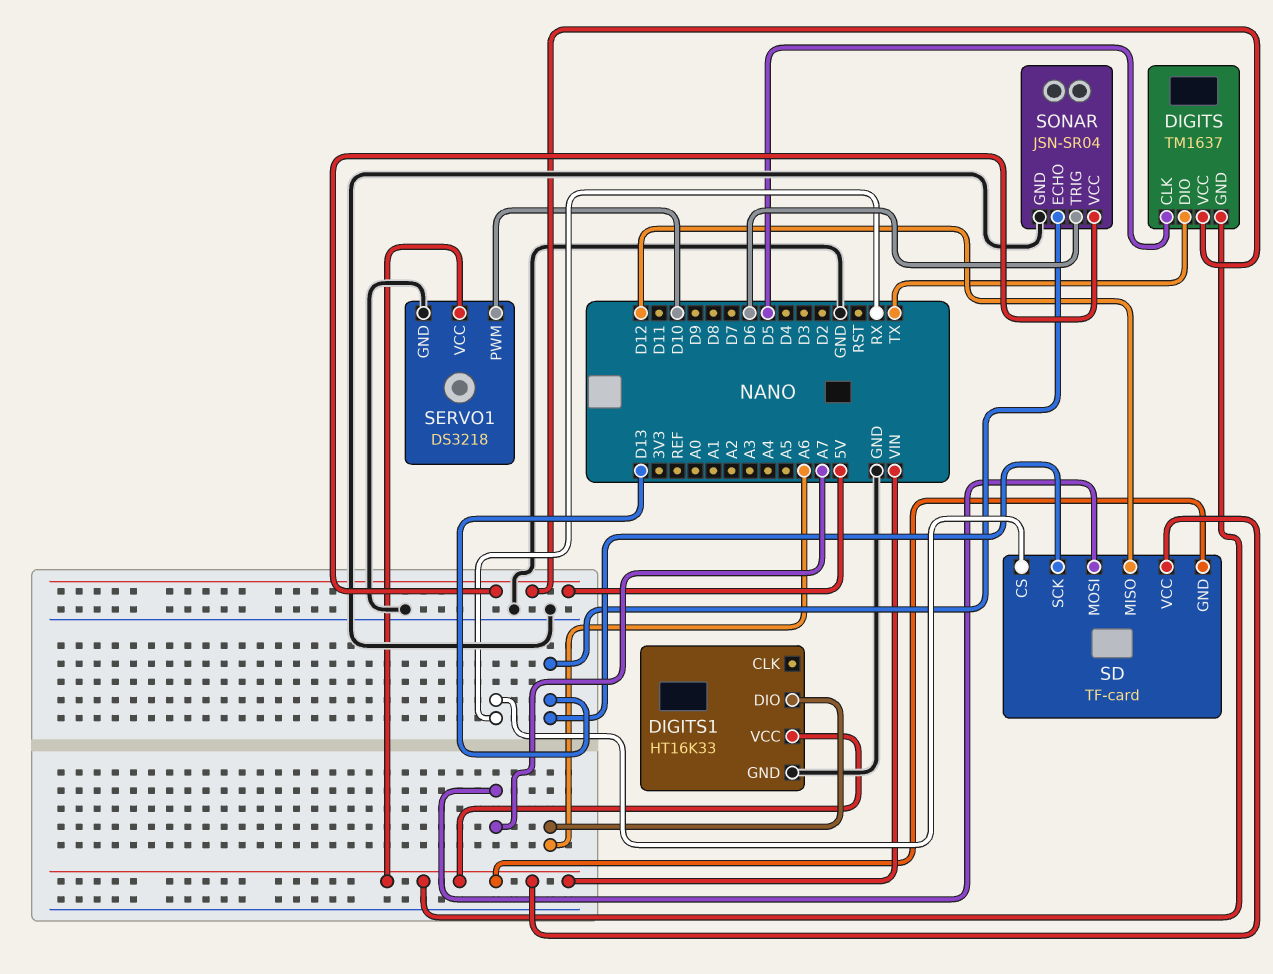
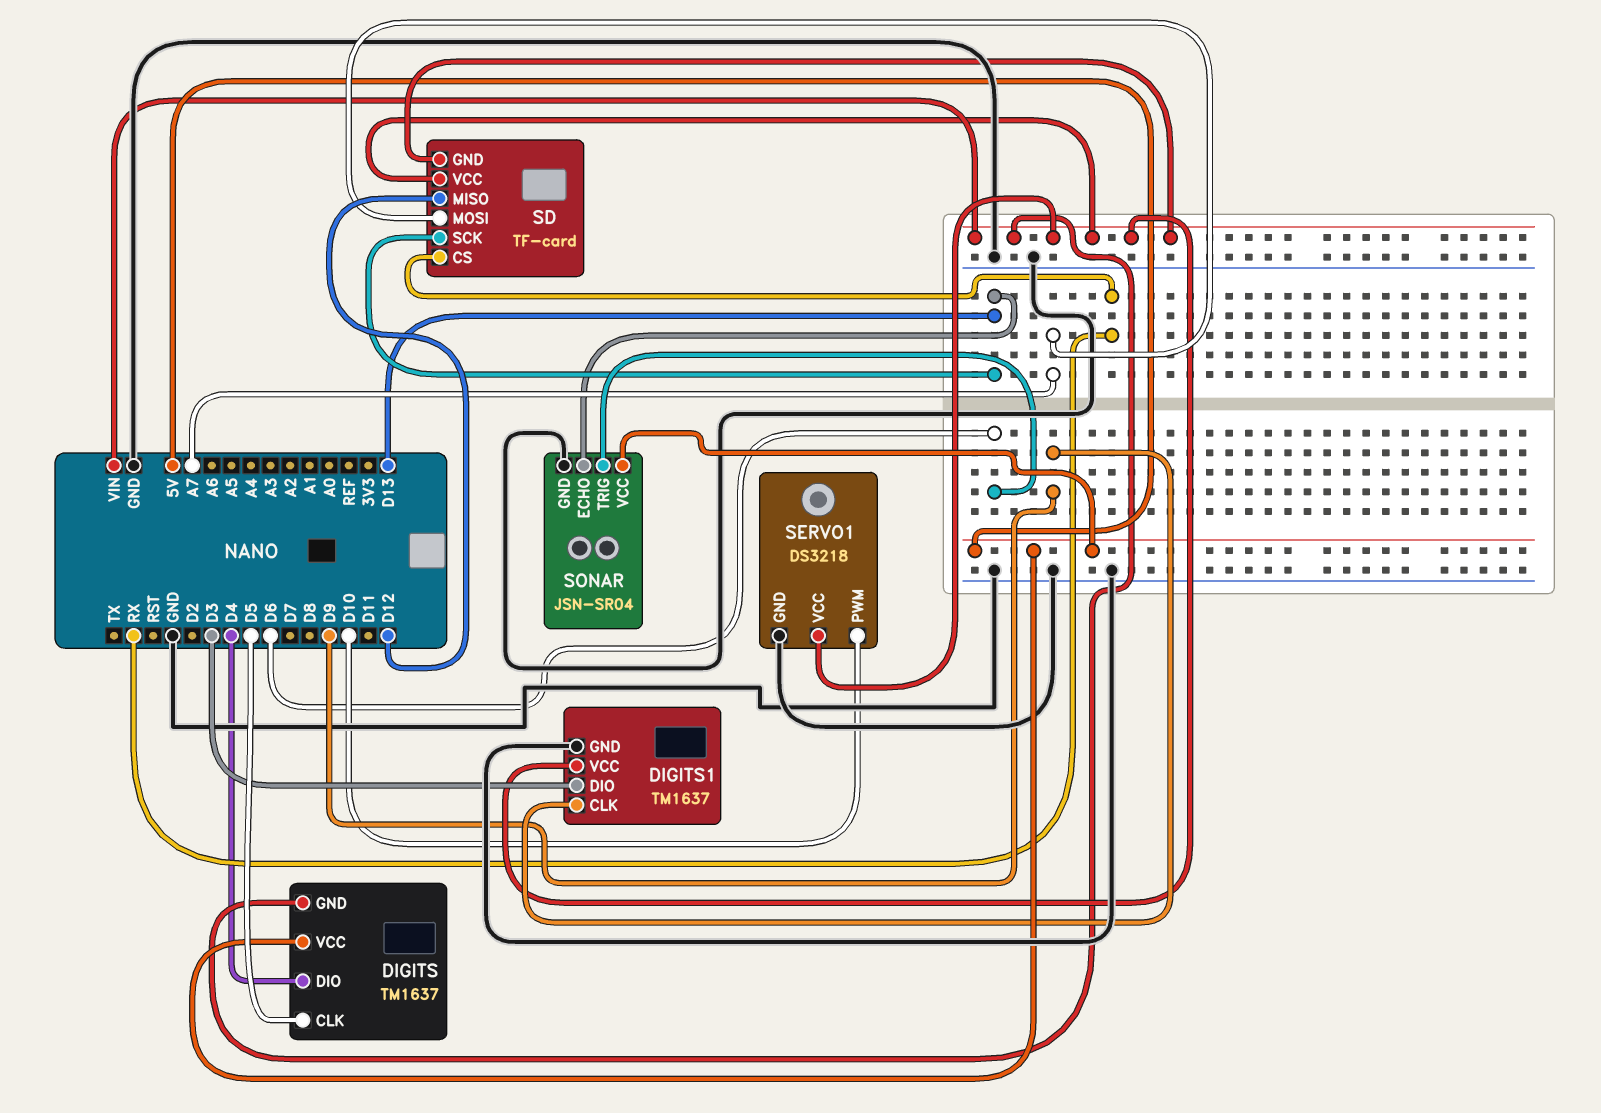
DIGITS pin DIO: TX -> D4
DIGITS1: HT16K33 -> TM1637
DIGITS1 pin CLK: none -> D9
DIGITS1 pin DIO: A6 -> D3

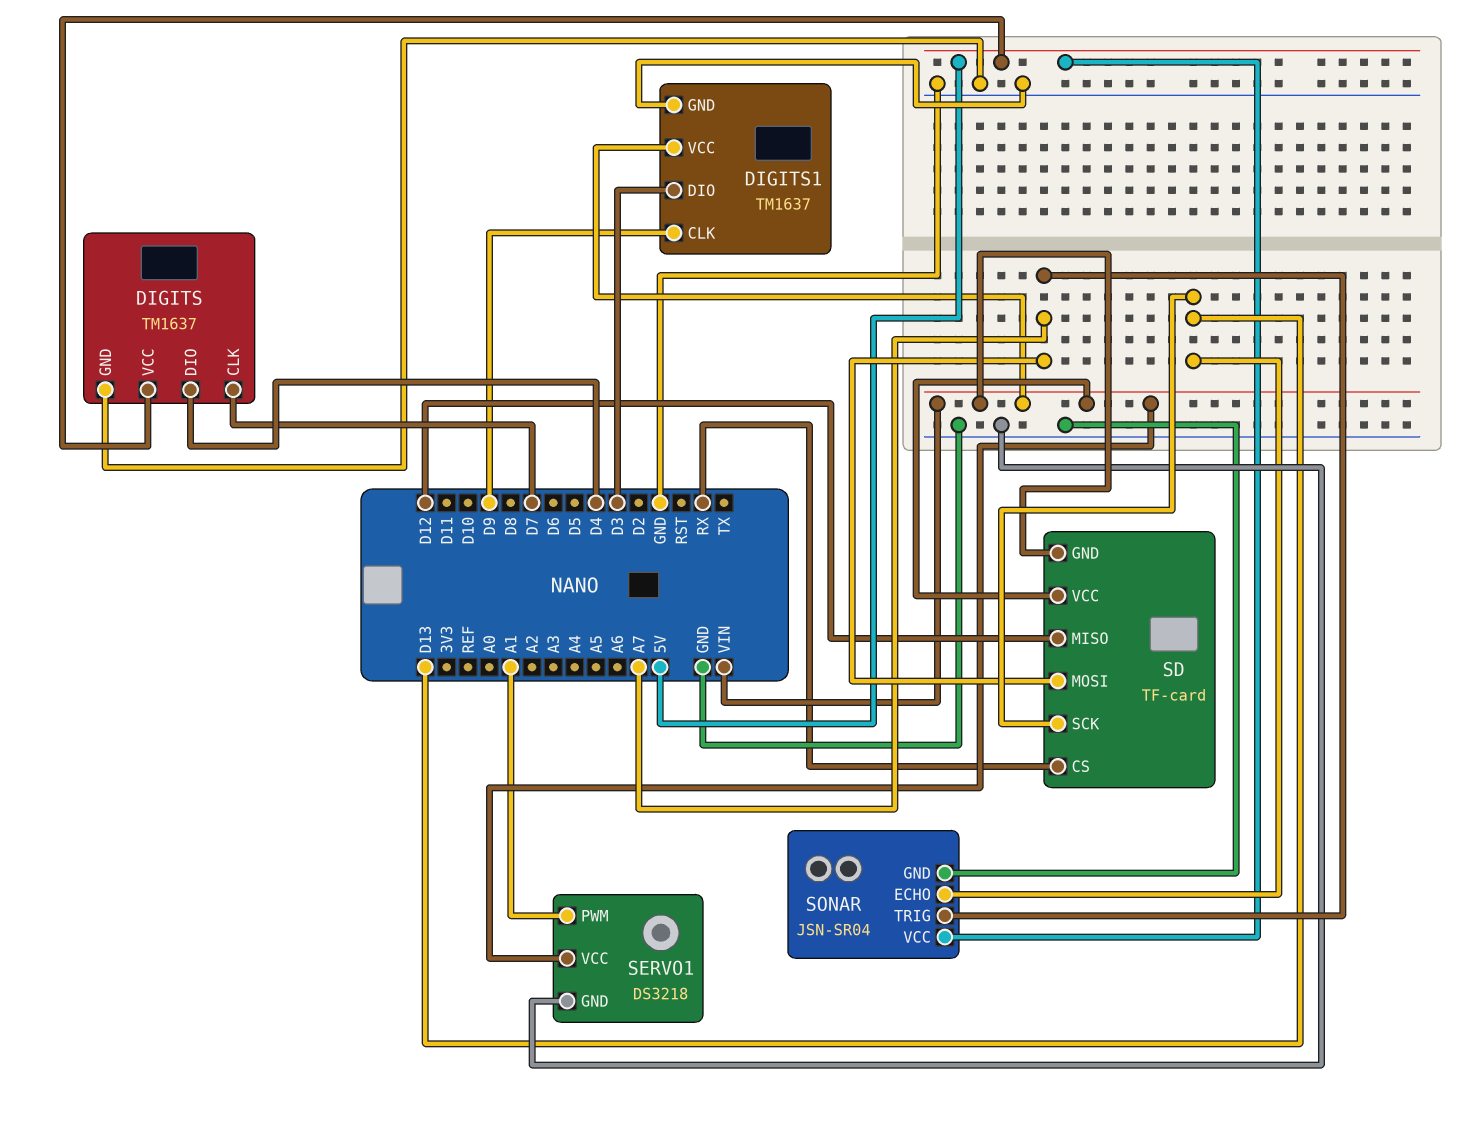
DIGITS pin CLK: D5 -> D7
DIGITS pin GND: VIN -> GND
SERVO1 pin PWM: D10 -> A1
SONAR pin TRIG: D6 -> A7

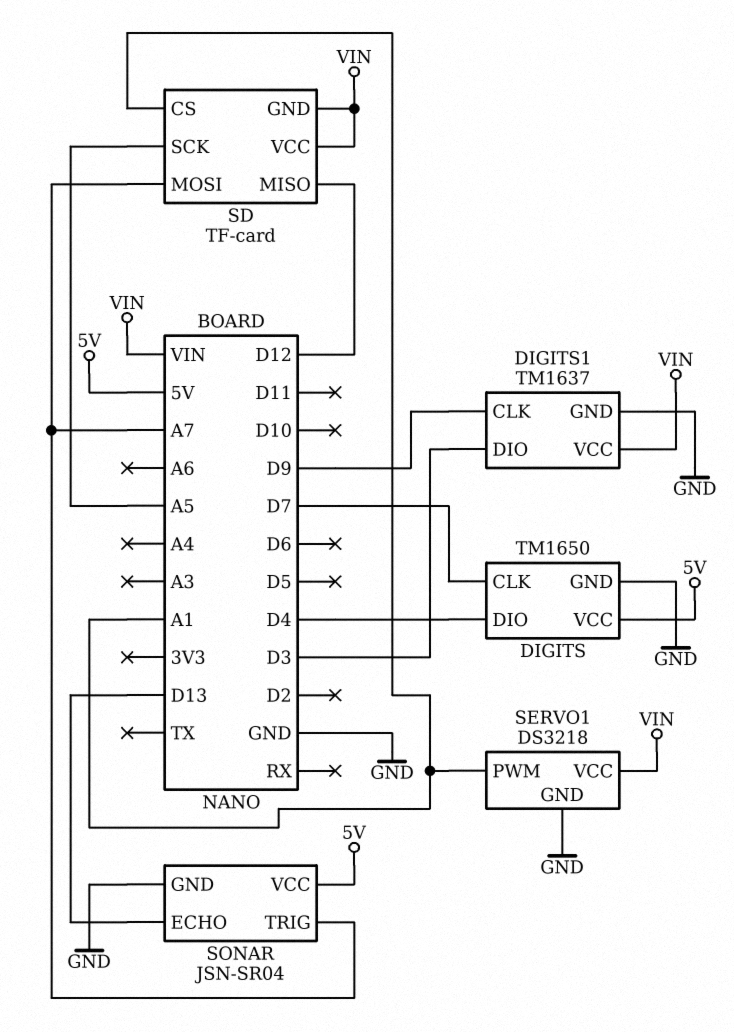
DIGITS: TM1637 -> TM1650
SD pin CS: RX -> A1
SD pin SCK: D13 -> A5

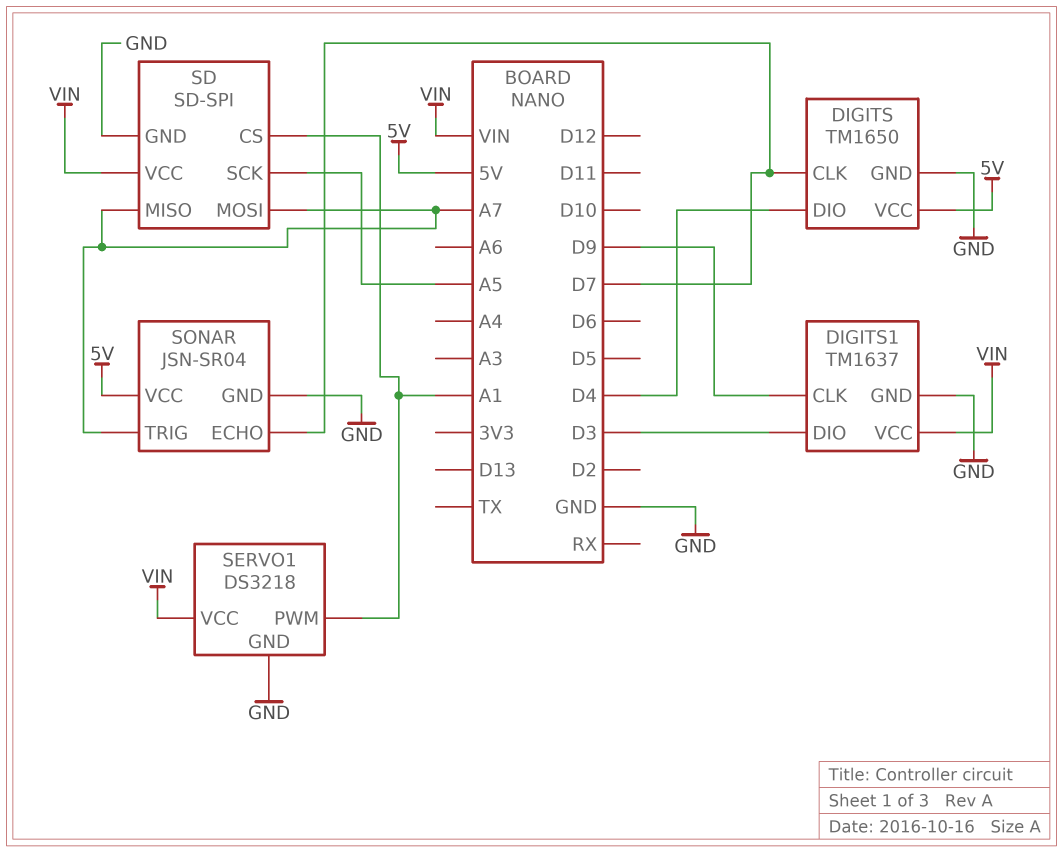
SD: TF-card -> SD-SPI
SD pin GND: VIN -> GND
SD pin MISO: D12 -> A7
SONAR pin ECHO: D13 -> D7

